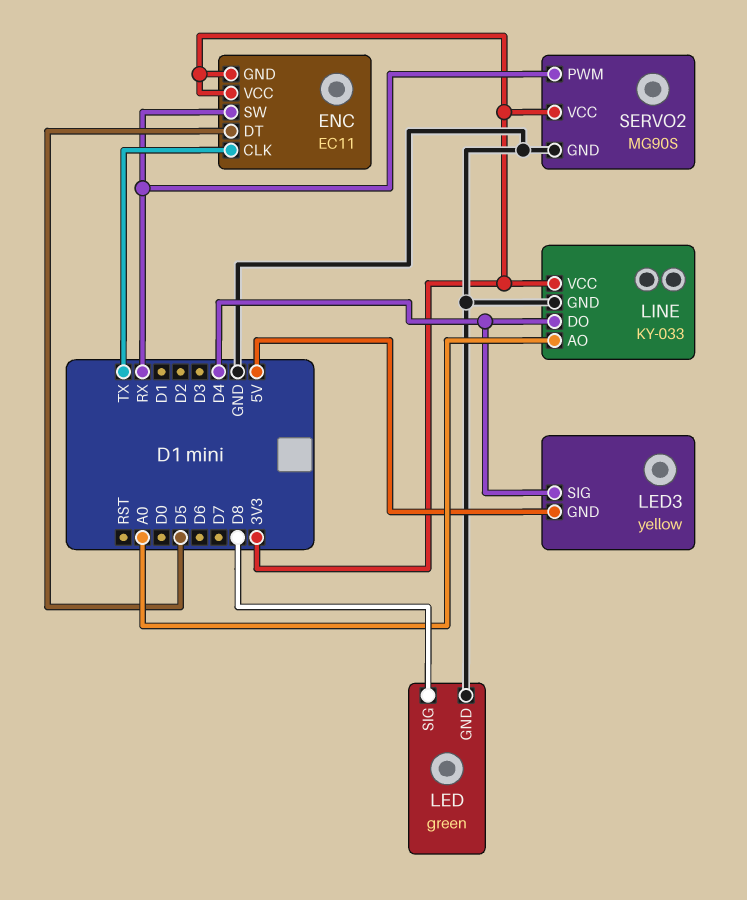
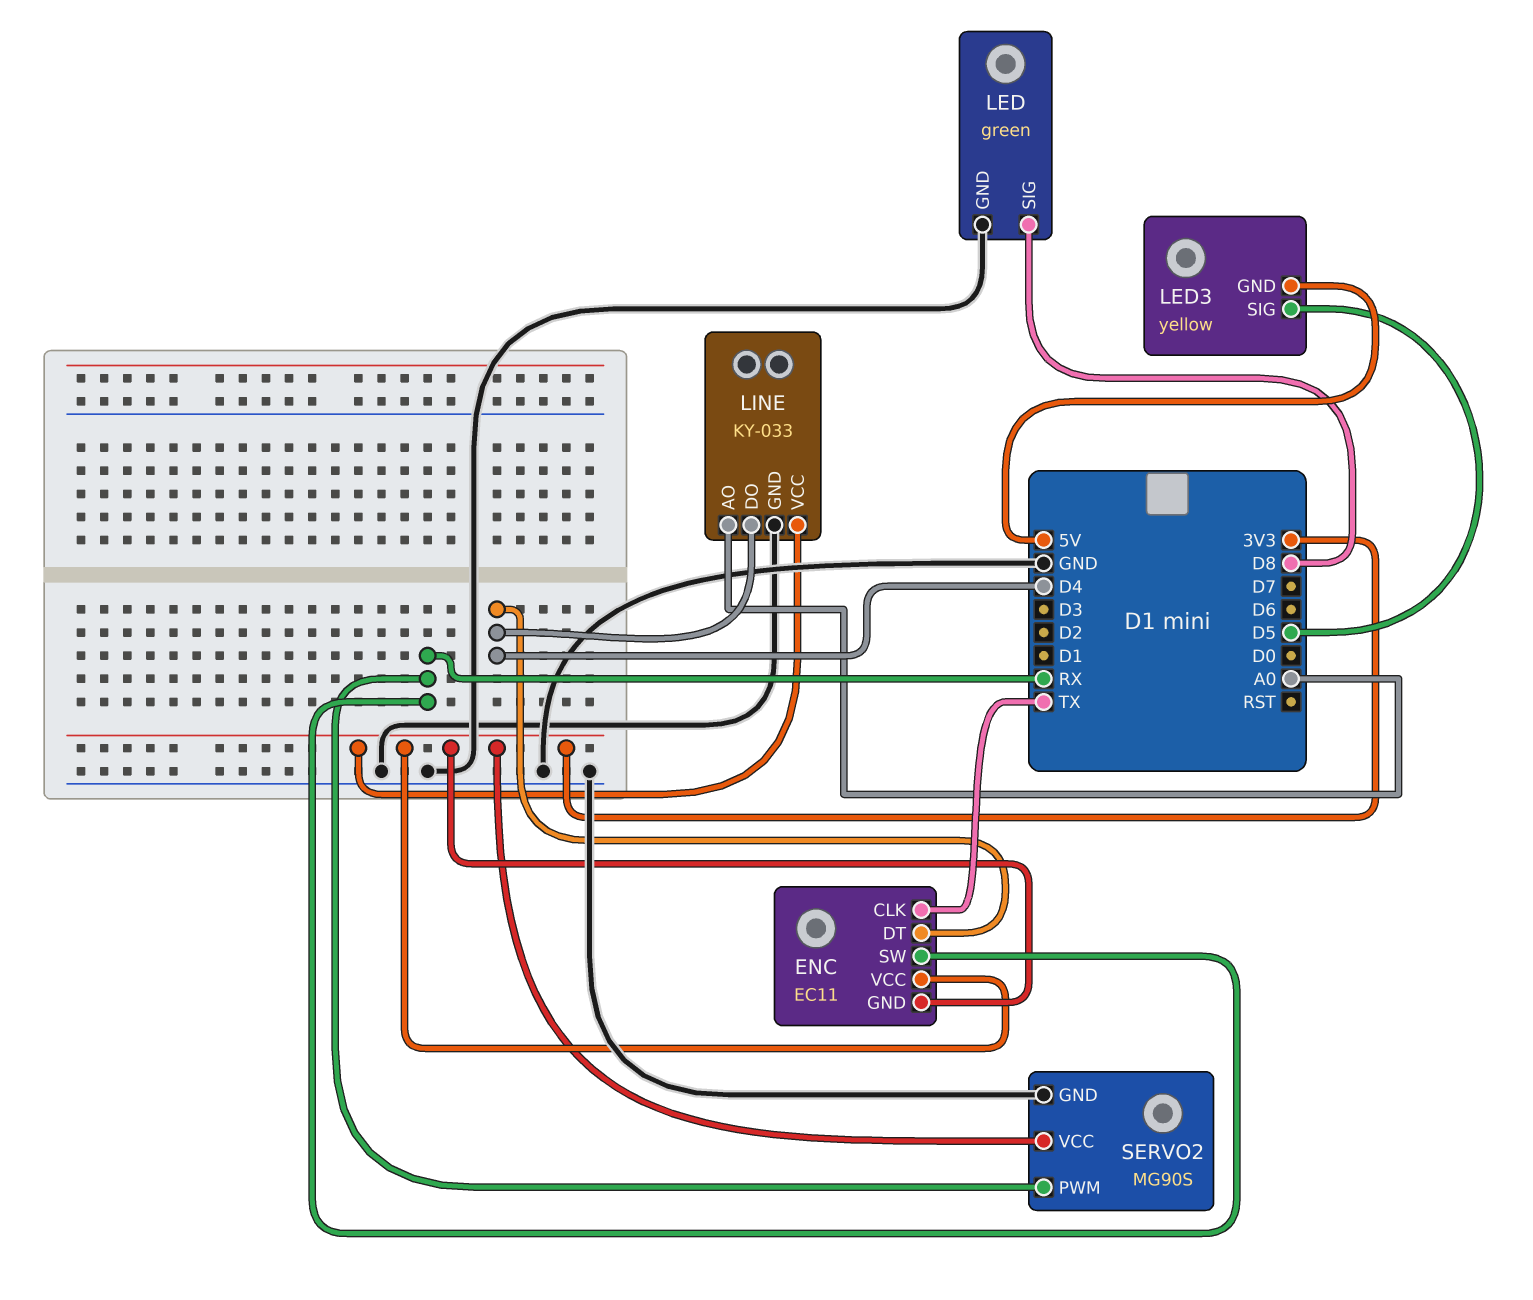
ENC pin DT: D5 -> D4
LED3 pin SIG: D4 -> D5

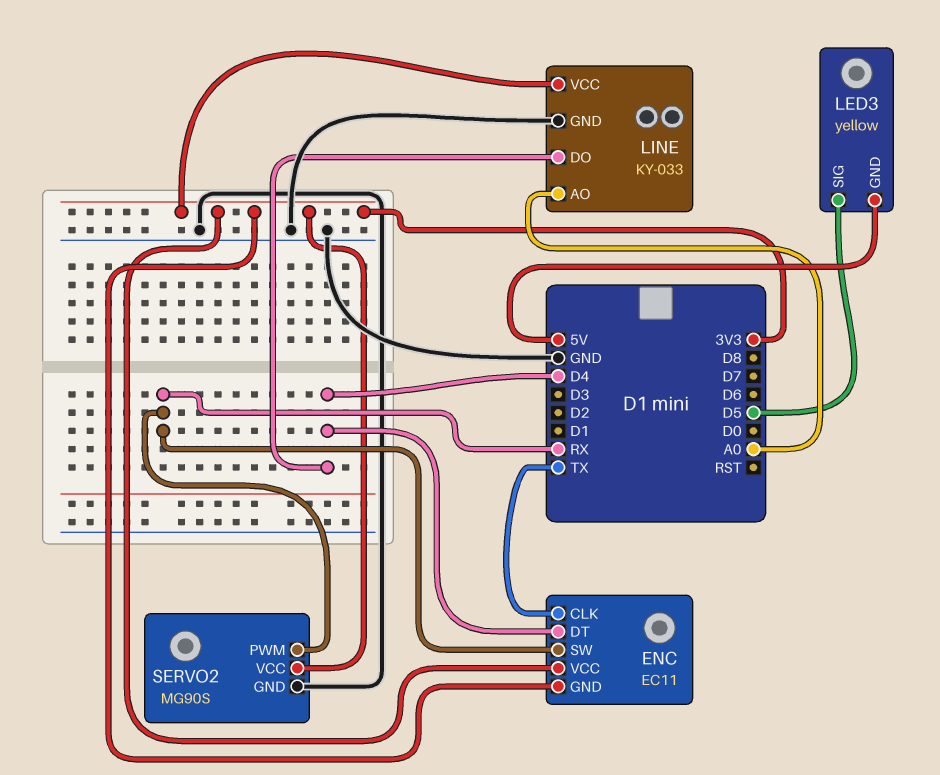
LED: green -> none
LED pin GND: GND -> none
LED pin SIG: D8 -> none

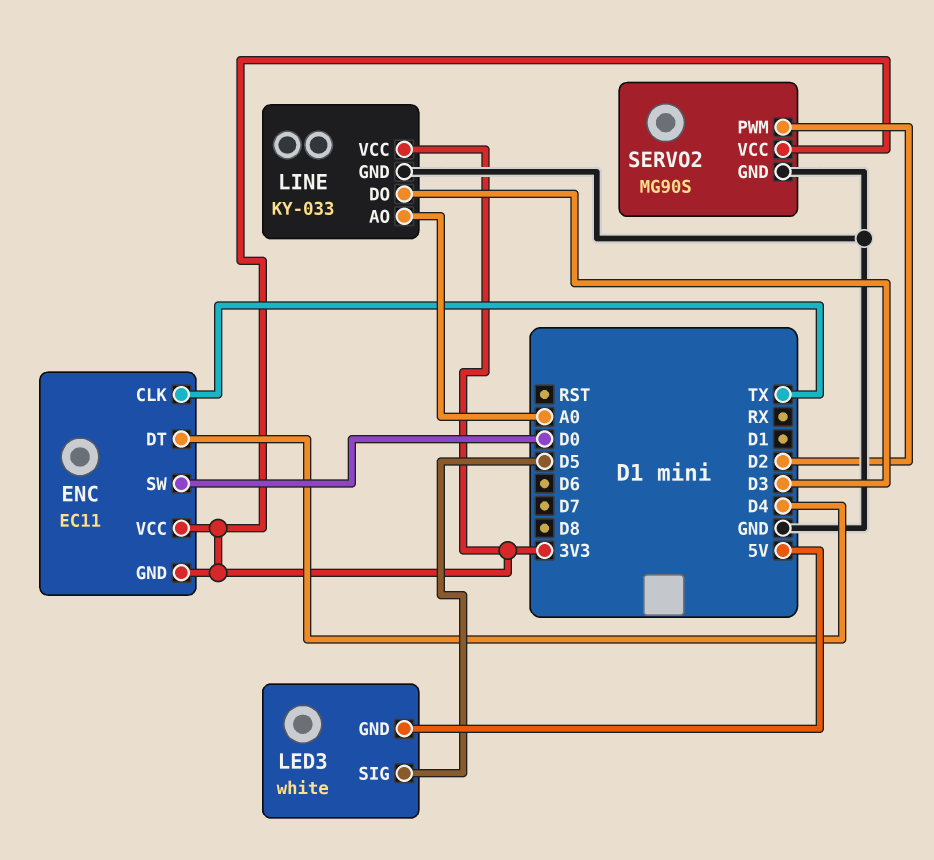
ENC pin SW: RX -> D0
LED3: yellow -> white
LINE pin DO: D4 -> D3
SERVO2 pin PWM: RX -> D2

